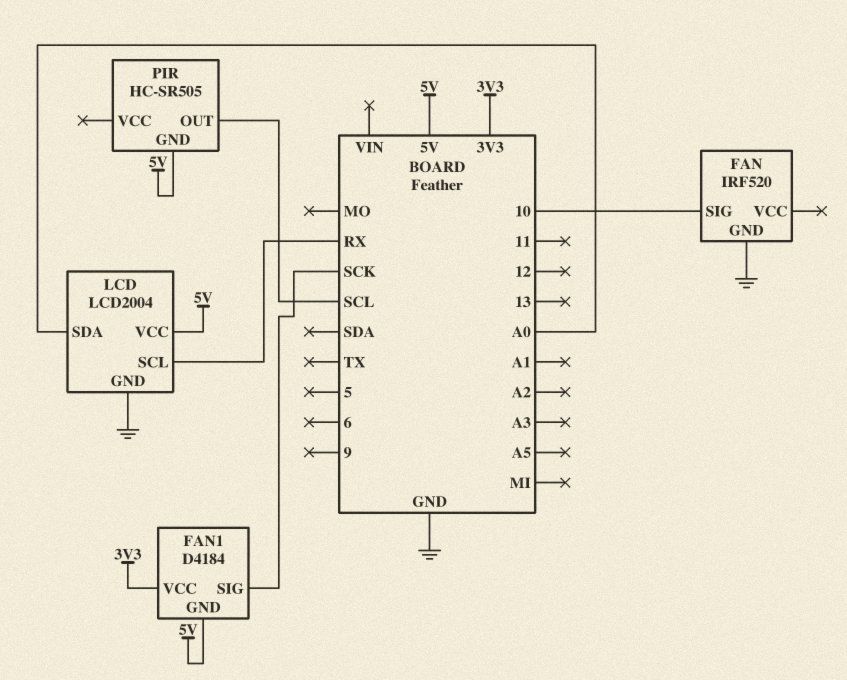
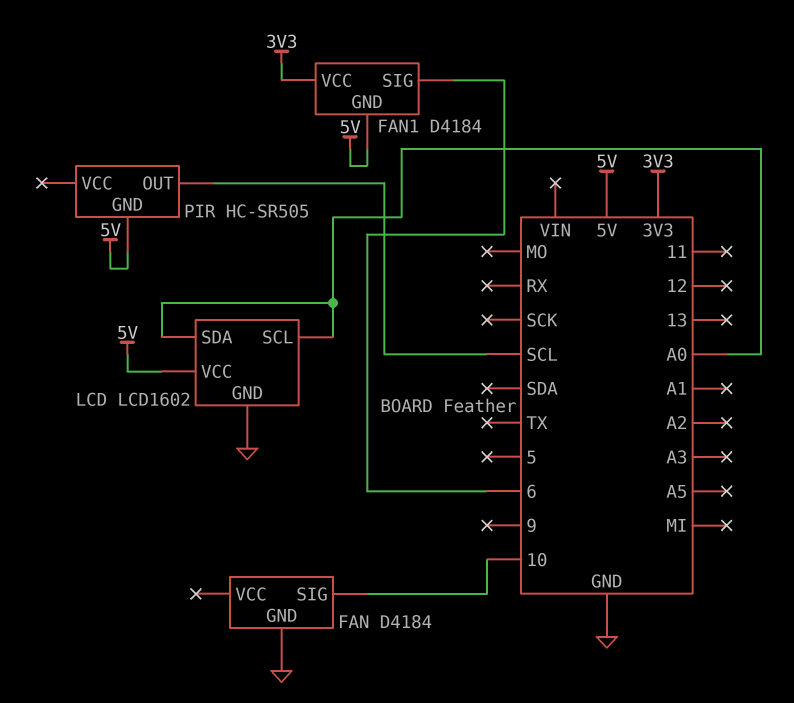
FAN: IRF520 -> D4184
FAN1 pin SIG: SCK -> 6
LCD: LCD2004 -> LCD1602
LCD pin SCL: RX -> A0

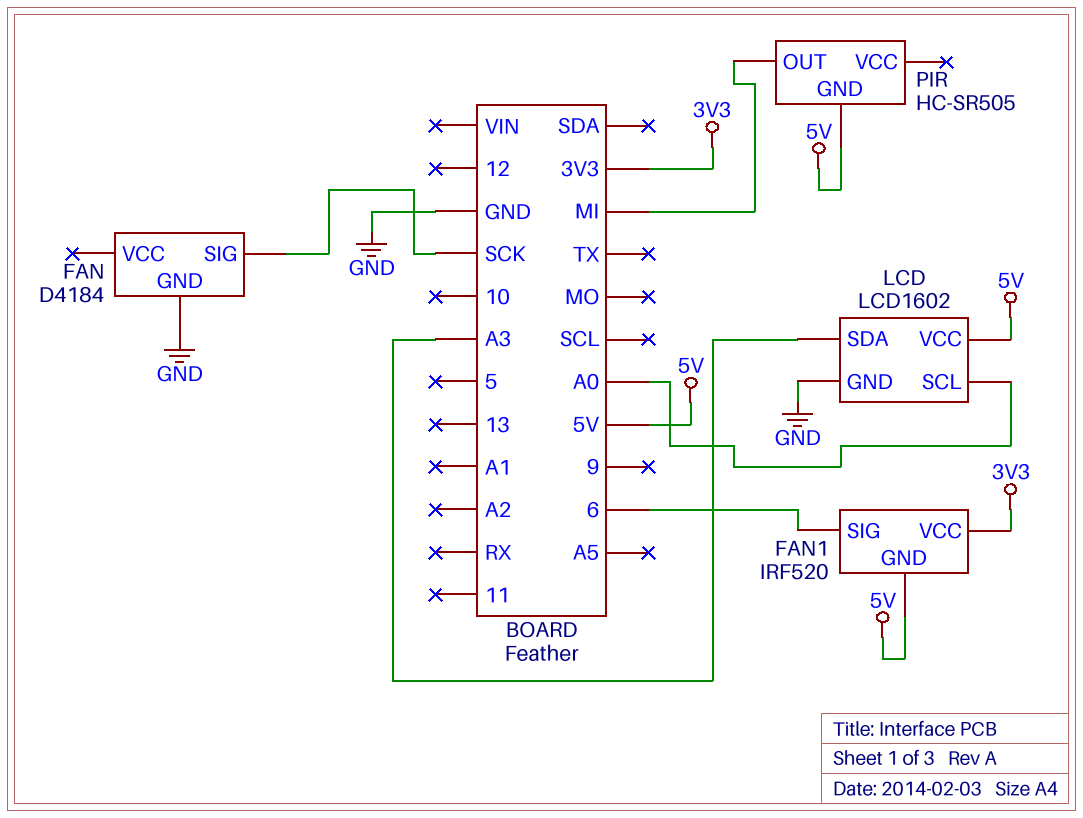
FAN pin SIG: 10 -> SCK
FAN1: D4184 -> IRF520
LCD pin SDA: A0 -> A3
PIR pin OUT: SCL -> MI

